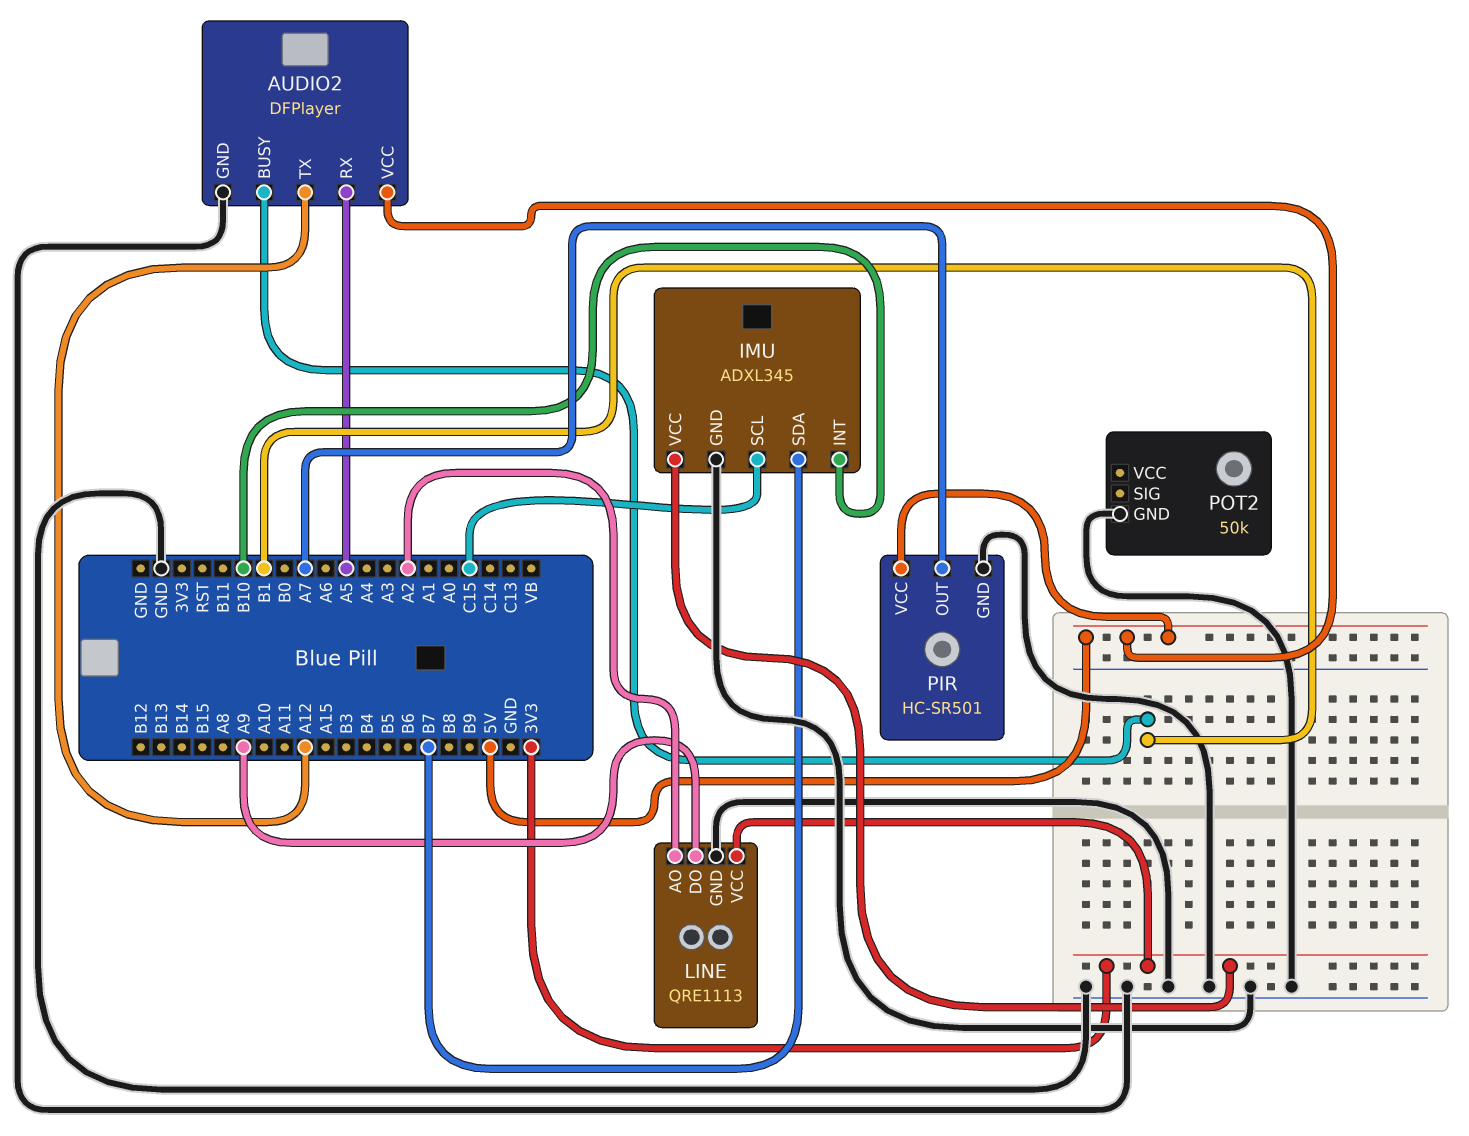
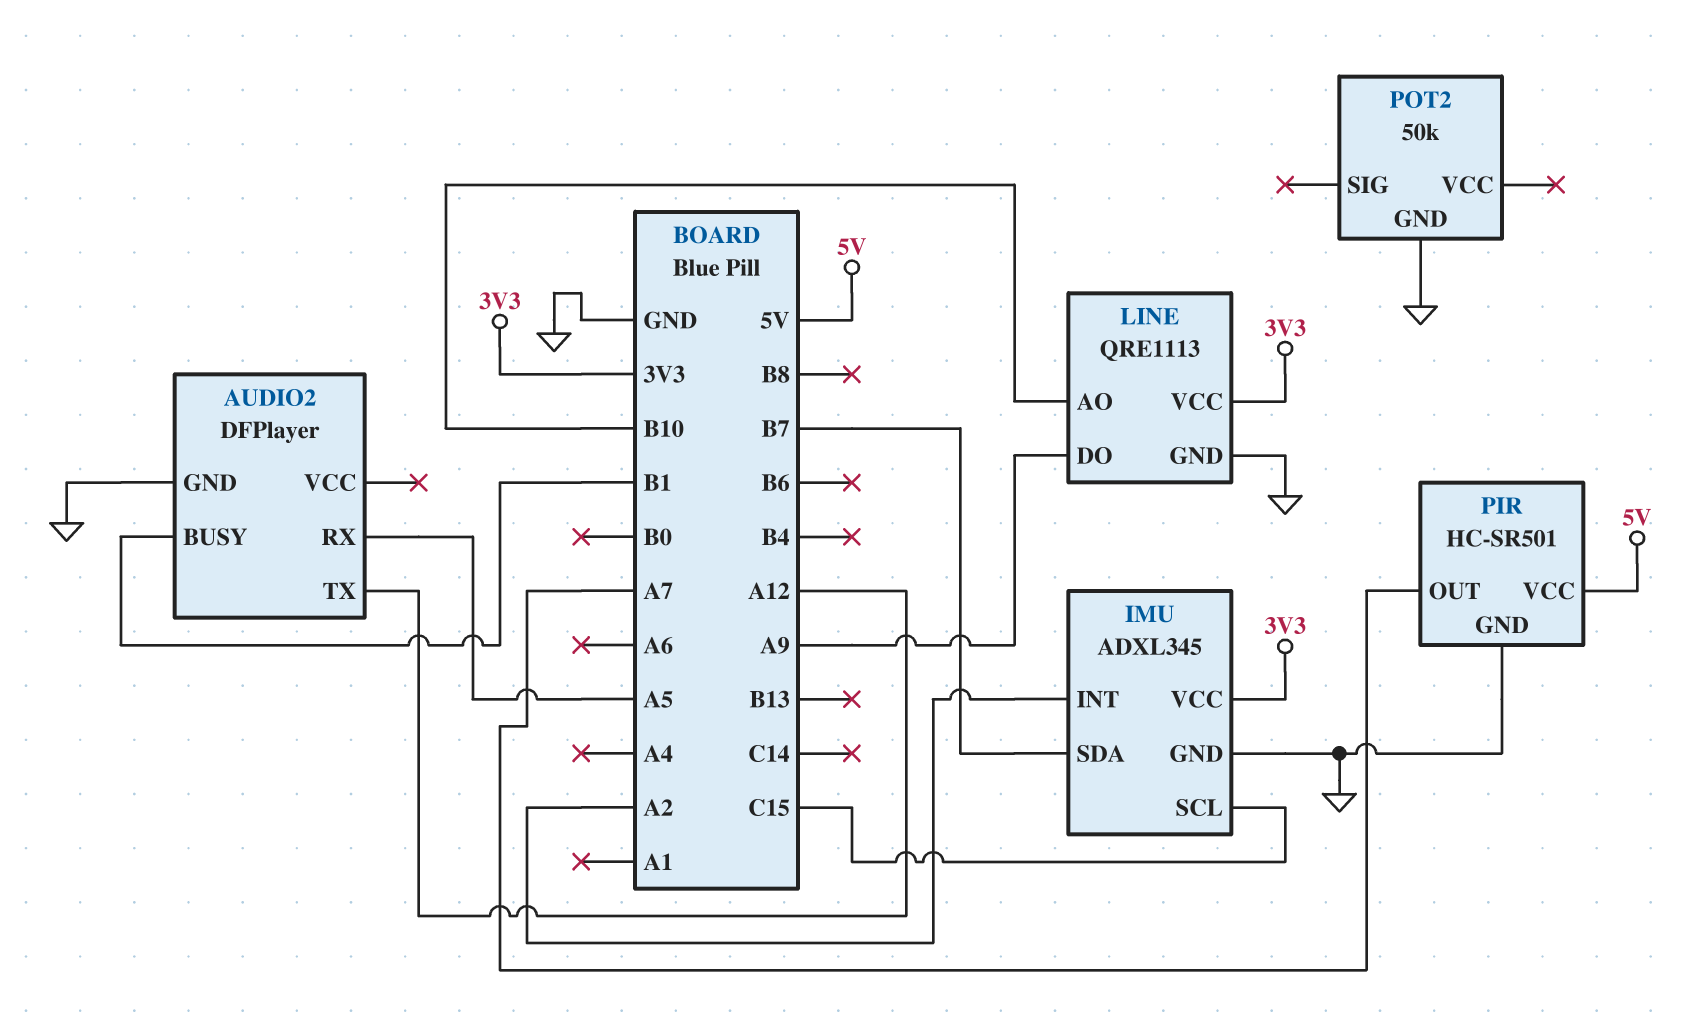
AUDIO2 pin VCC: 5V -> none
IMU pin INT: B10 -> A2
LINE pin AO: A2 -> B10

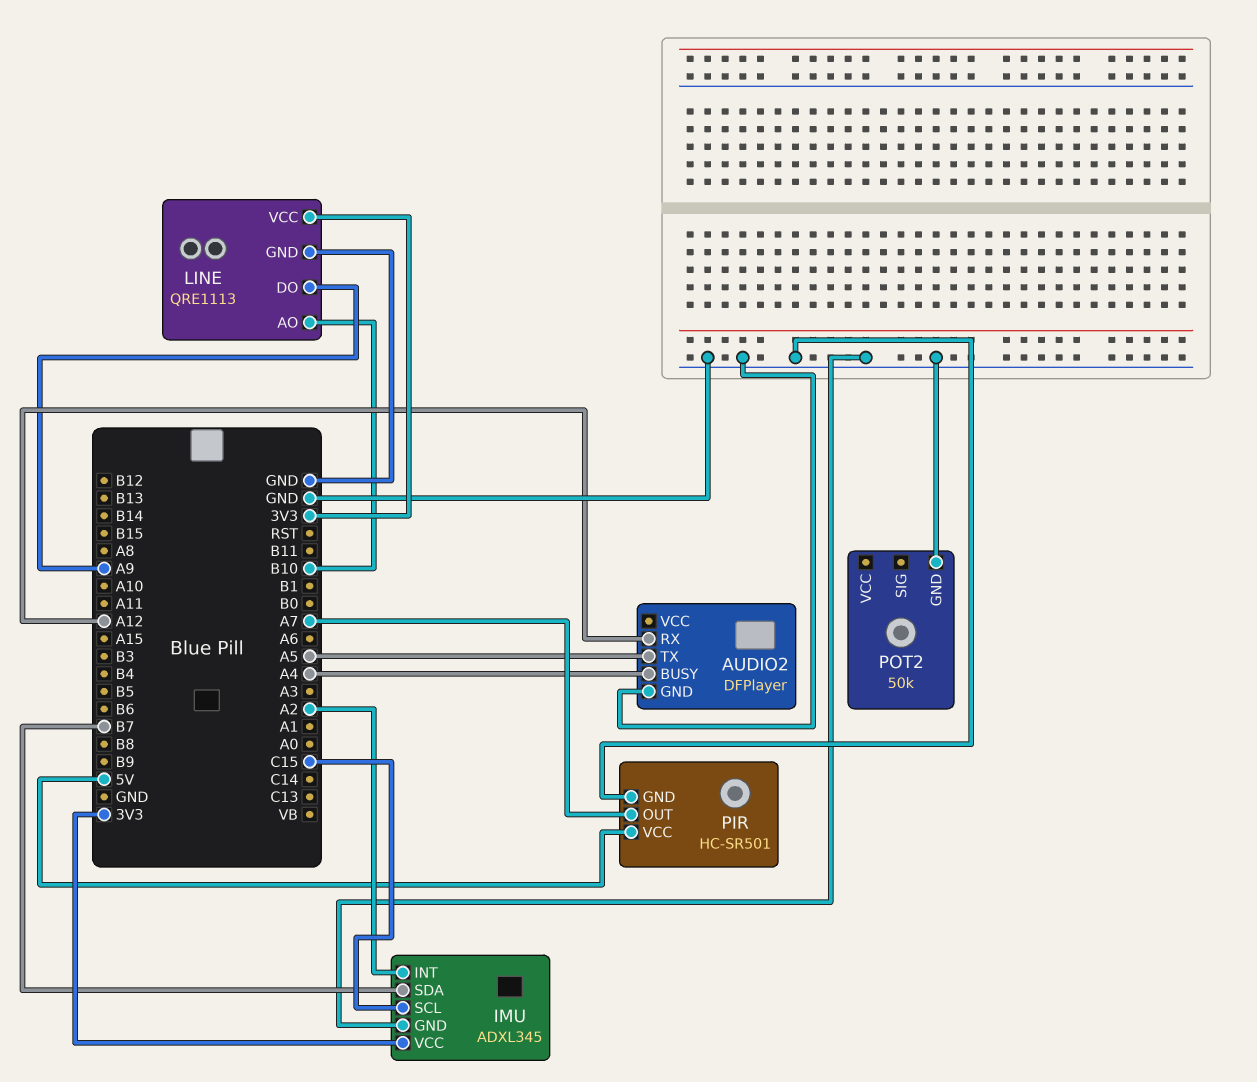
AUDIO2 pin BUSY: B1 -> A4
AUDIO2 pin RX: A5 -> A12
AUDIO2 pin TX: A12 -> A5

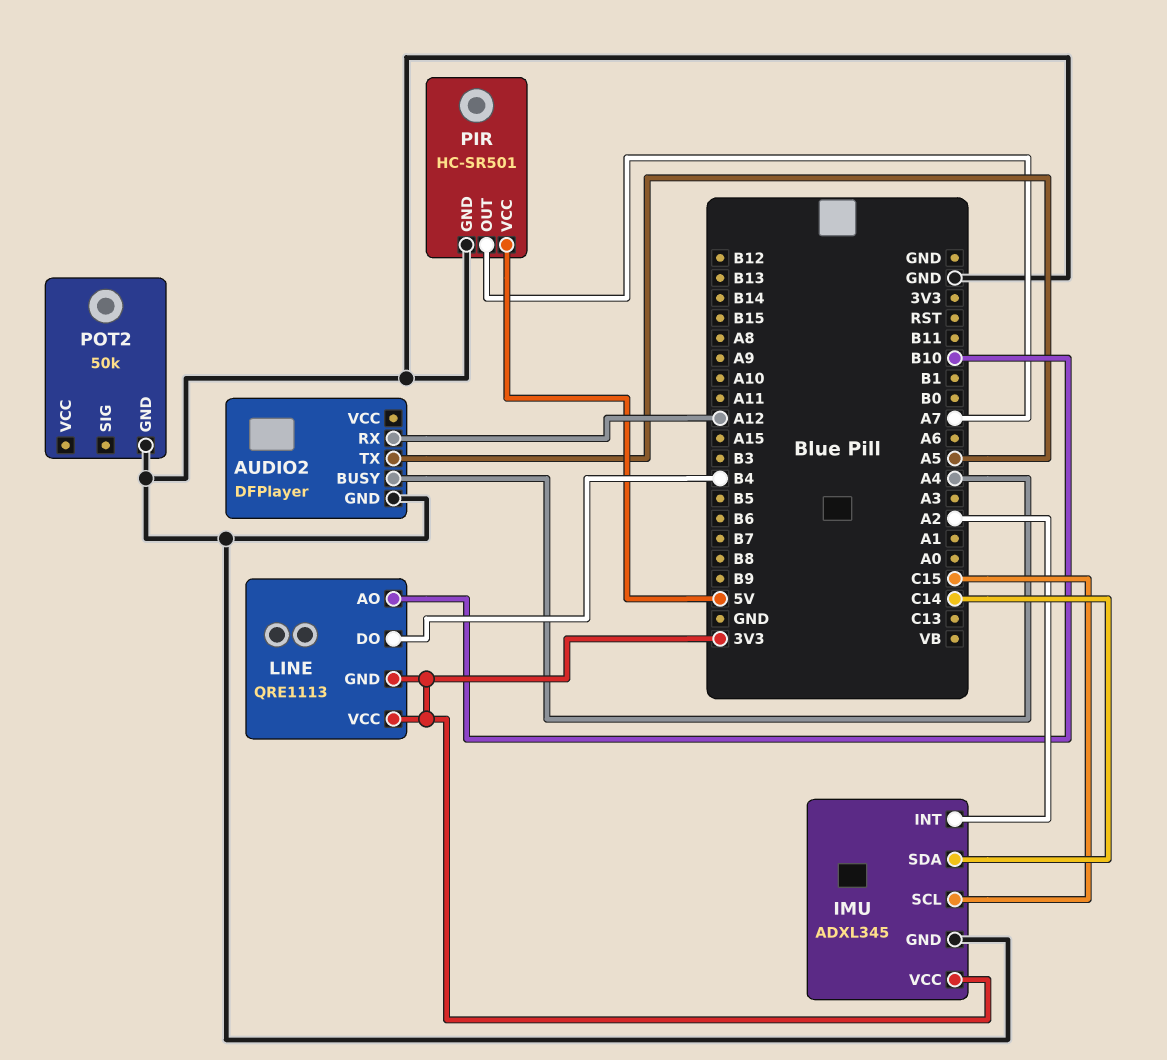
IMU pin SDA: B7 -> C14
LINE pin DO: A9 -> B4
LINE pin GND: GND -> 3V3

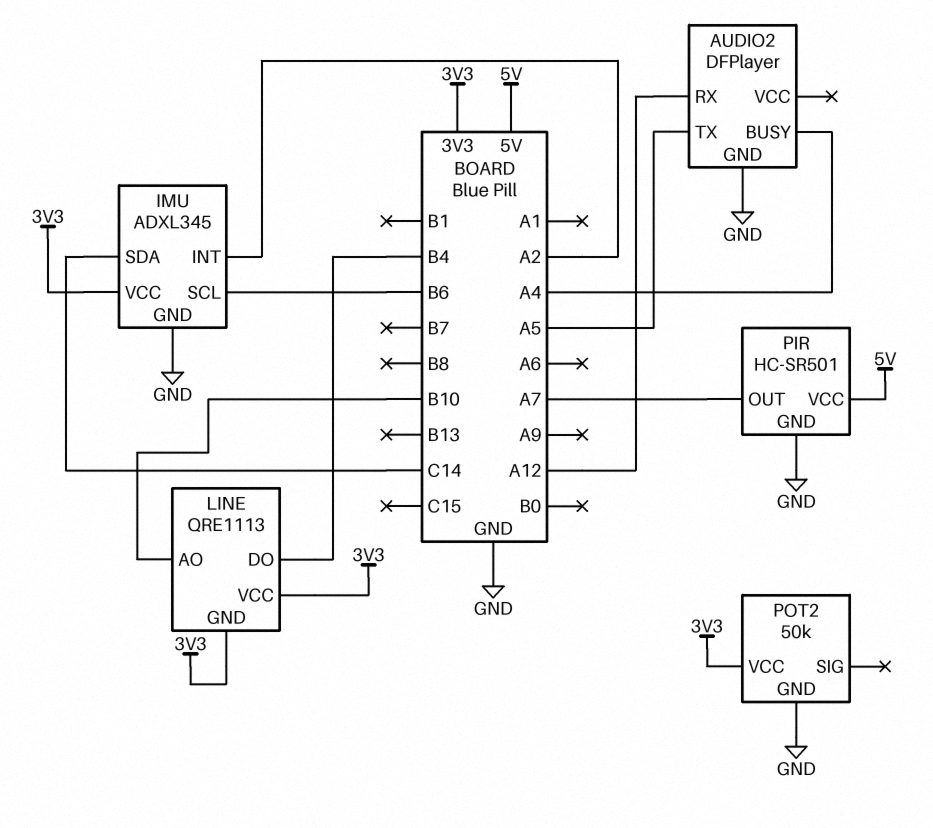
IMU pin SCL: C15 -> B6
POT2 pin VCC: none -> 3V3

